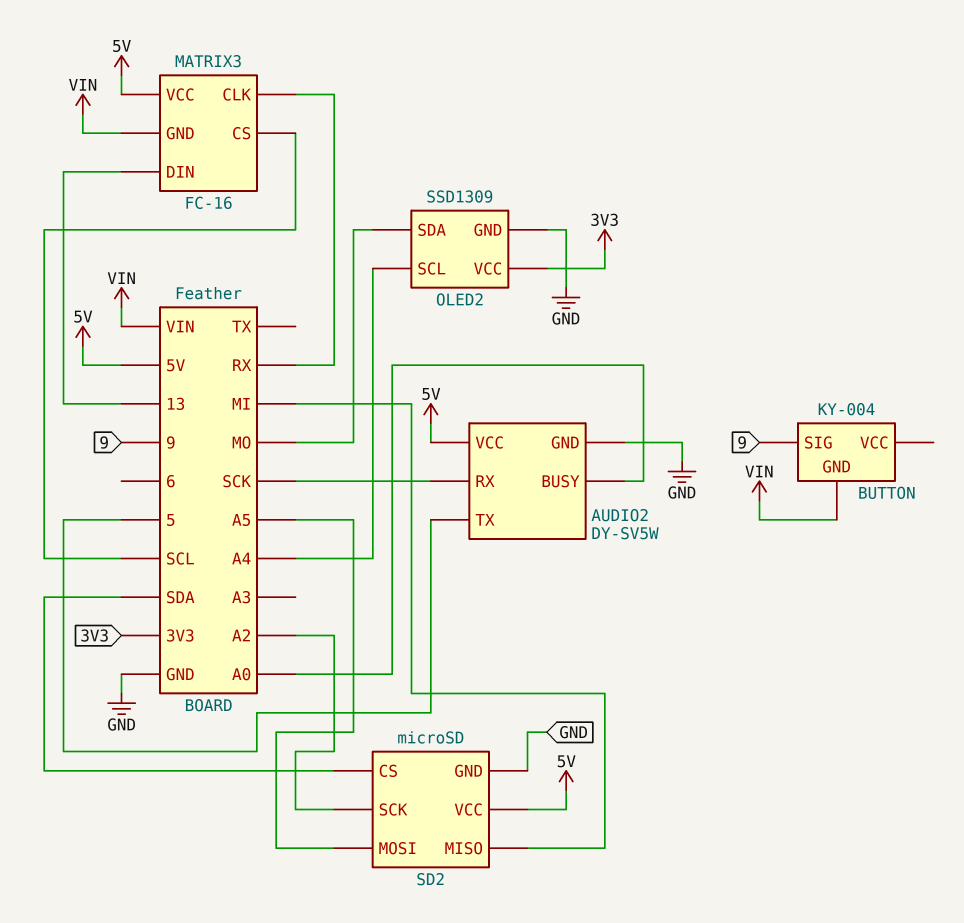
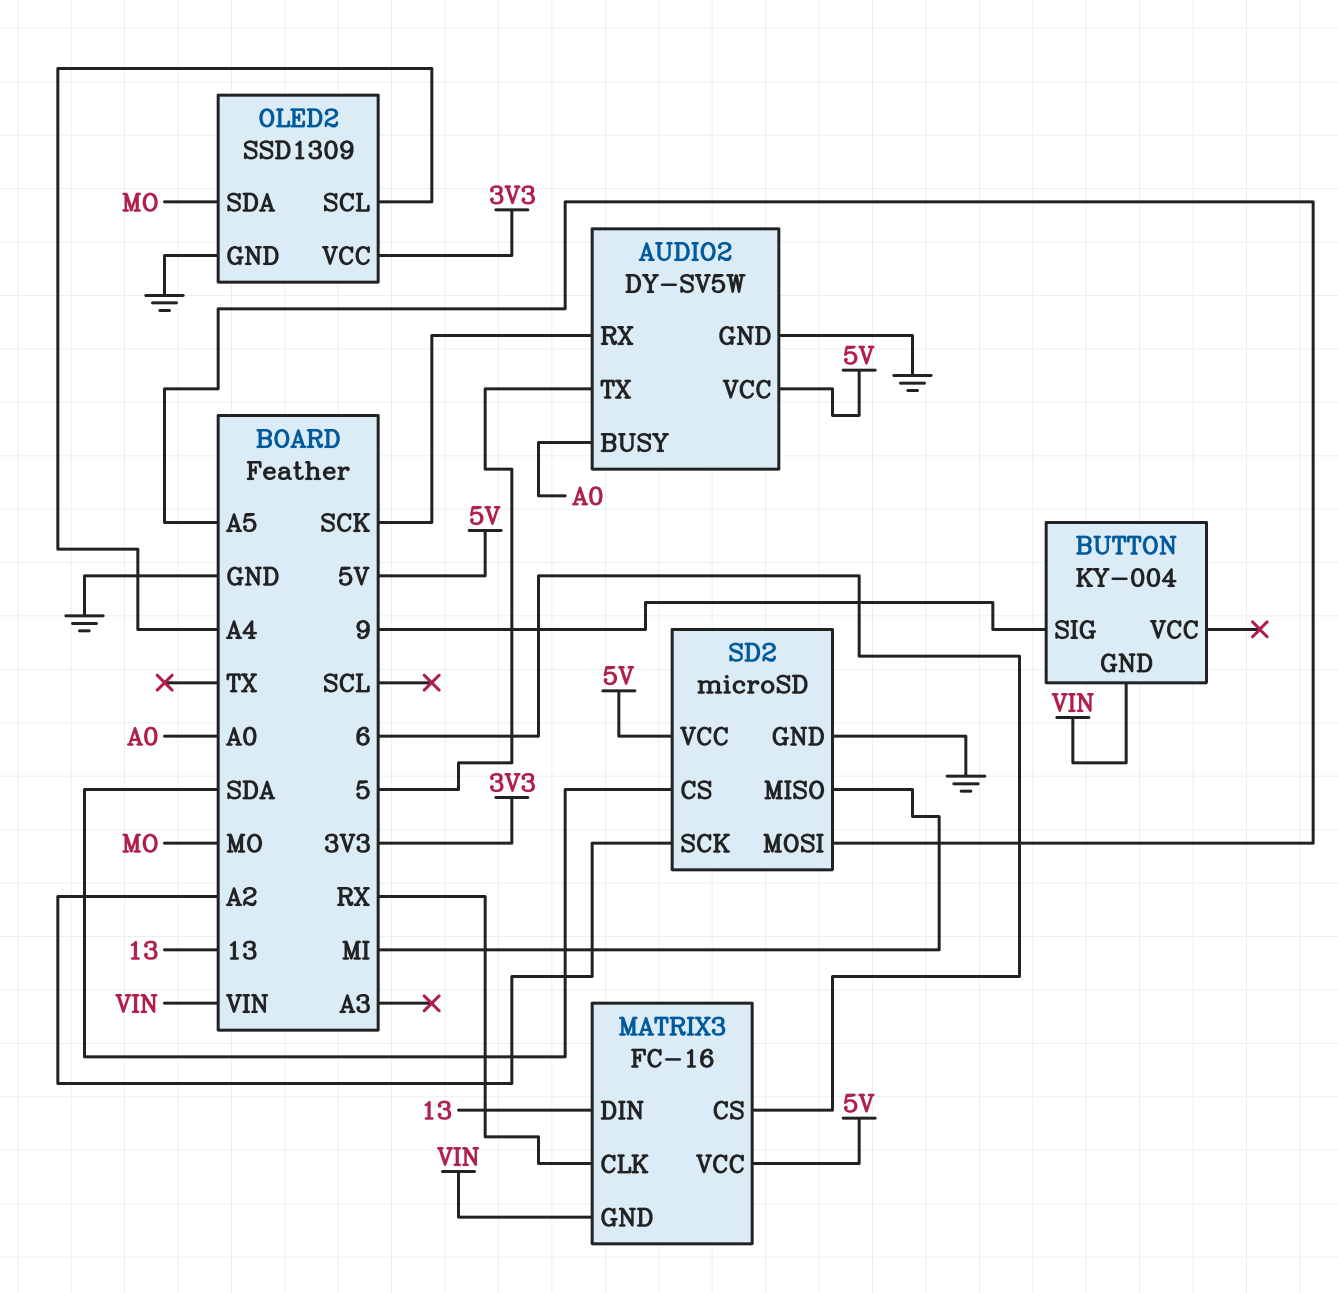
MATRIX3 pin CS: SCL -> 6

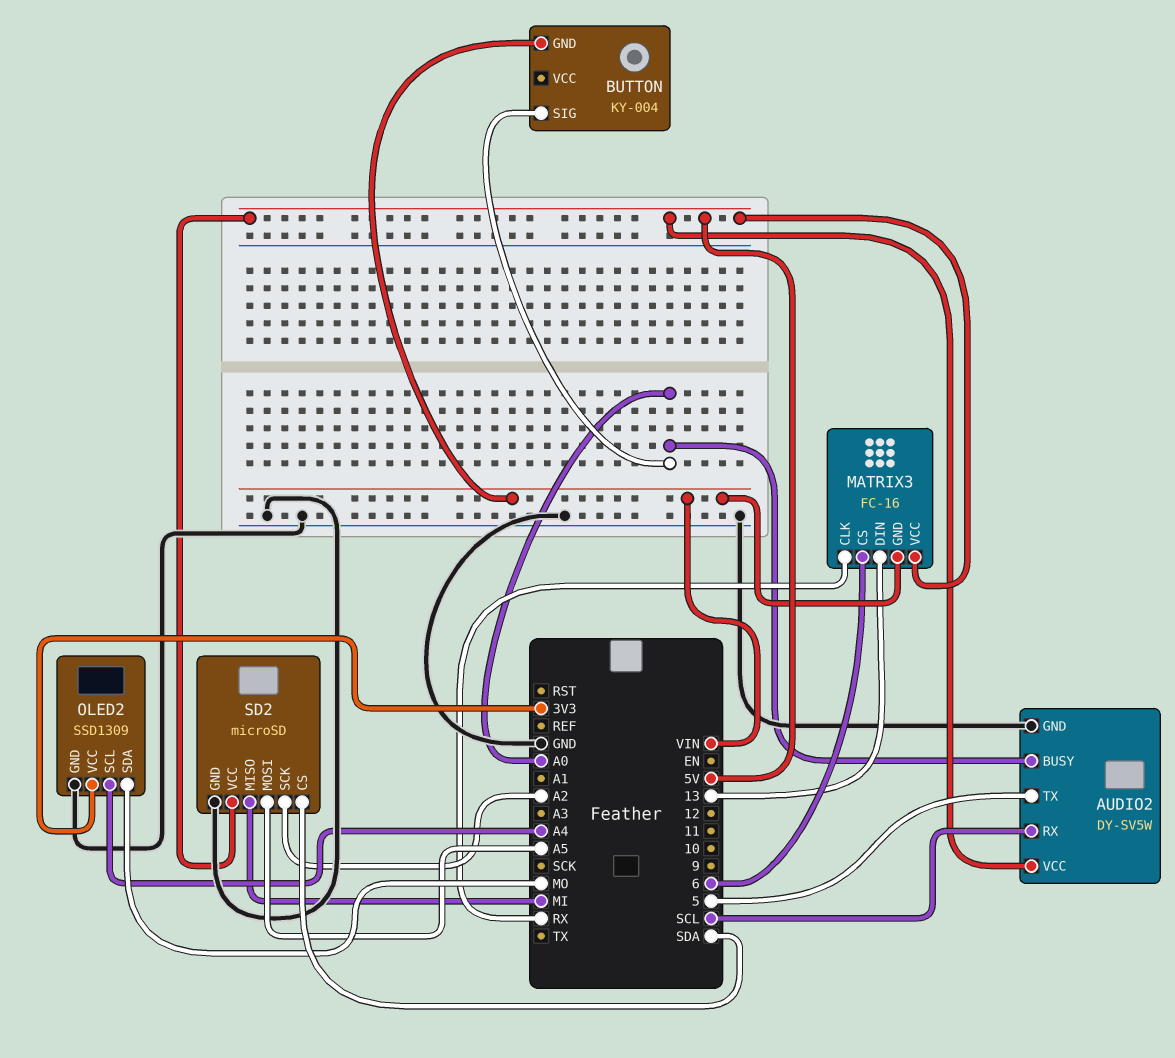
AUDIO2 pin RX: SCK -> SCL
BUTTON pin SIG: 9 -> A0

